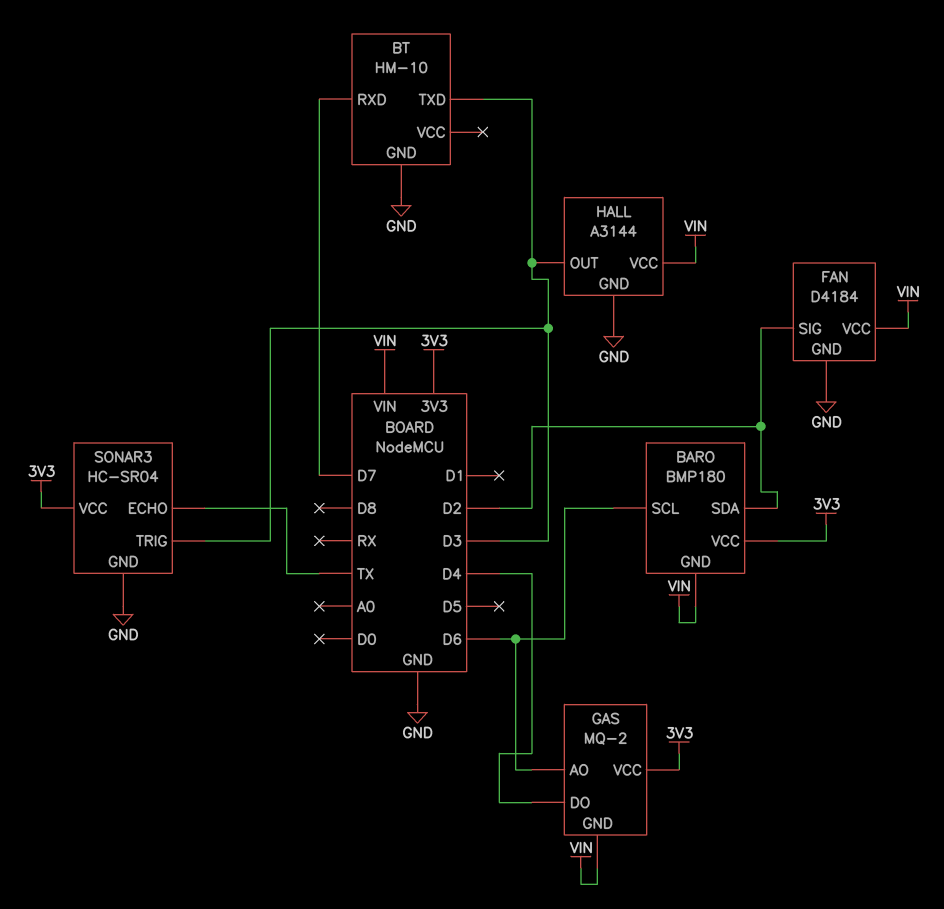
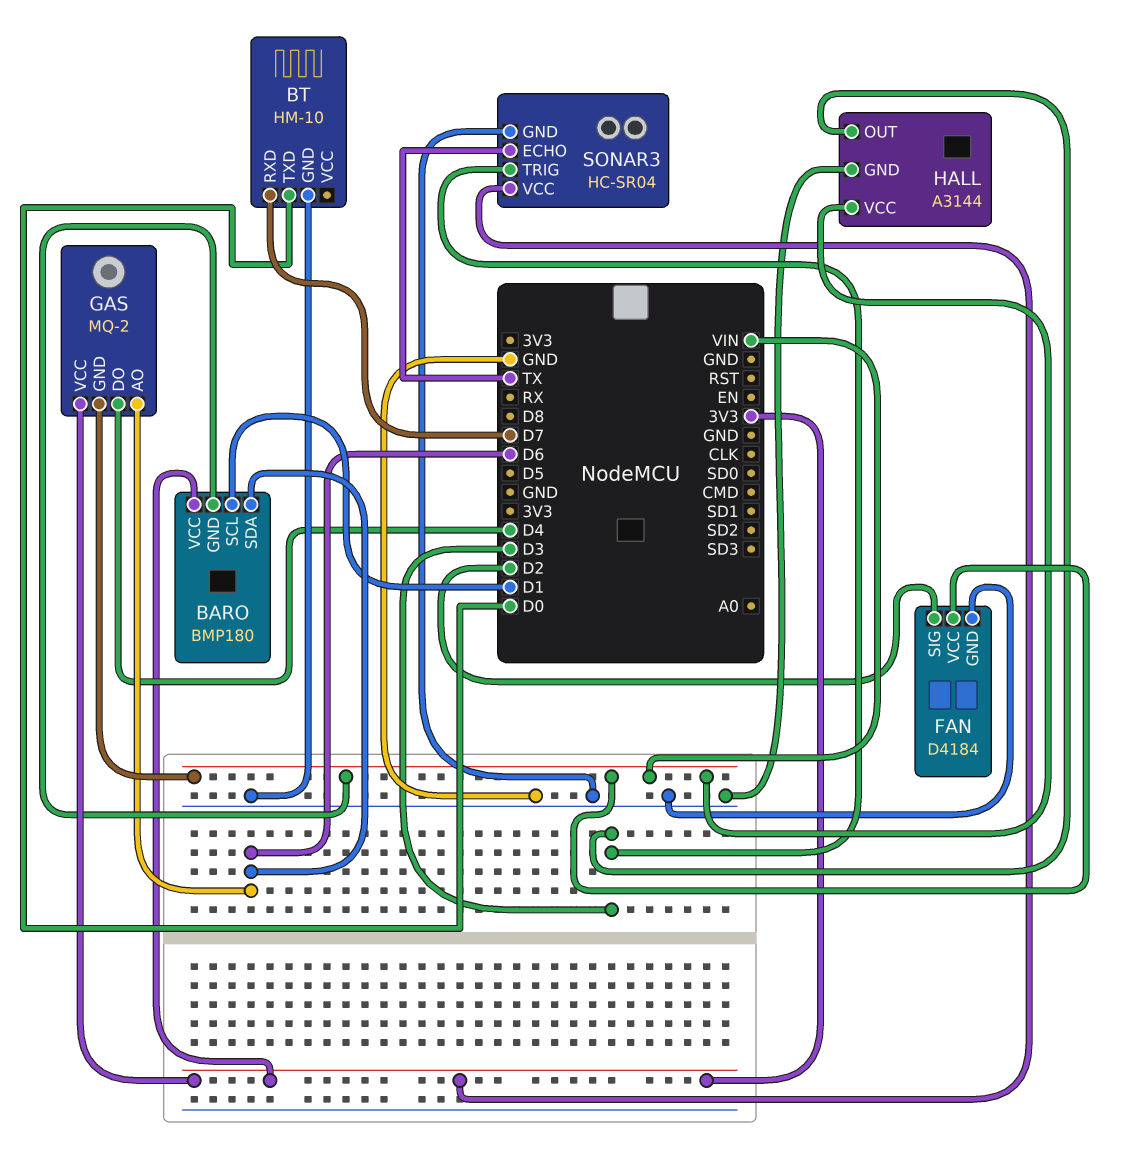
BARO pin SCL: D6 -> D1
BARO pin SDA: D2 -> D6
BT pin TXD: D3 -> D0

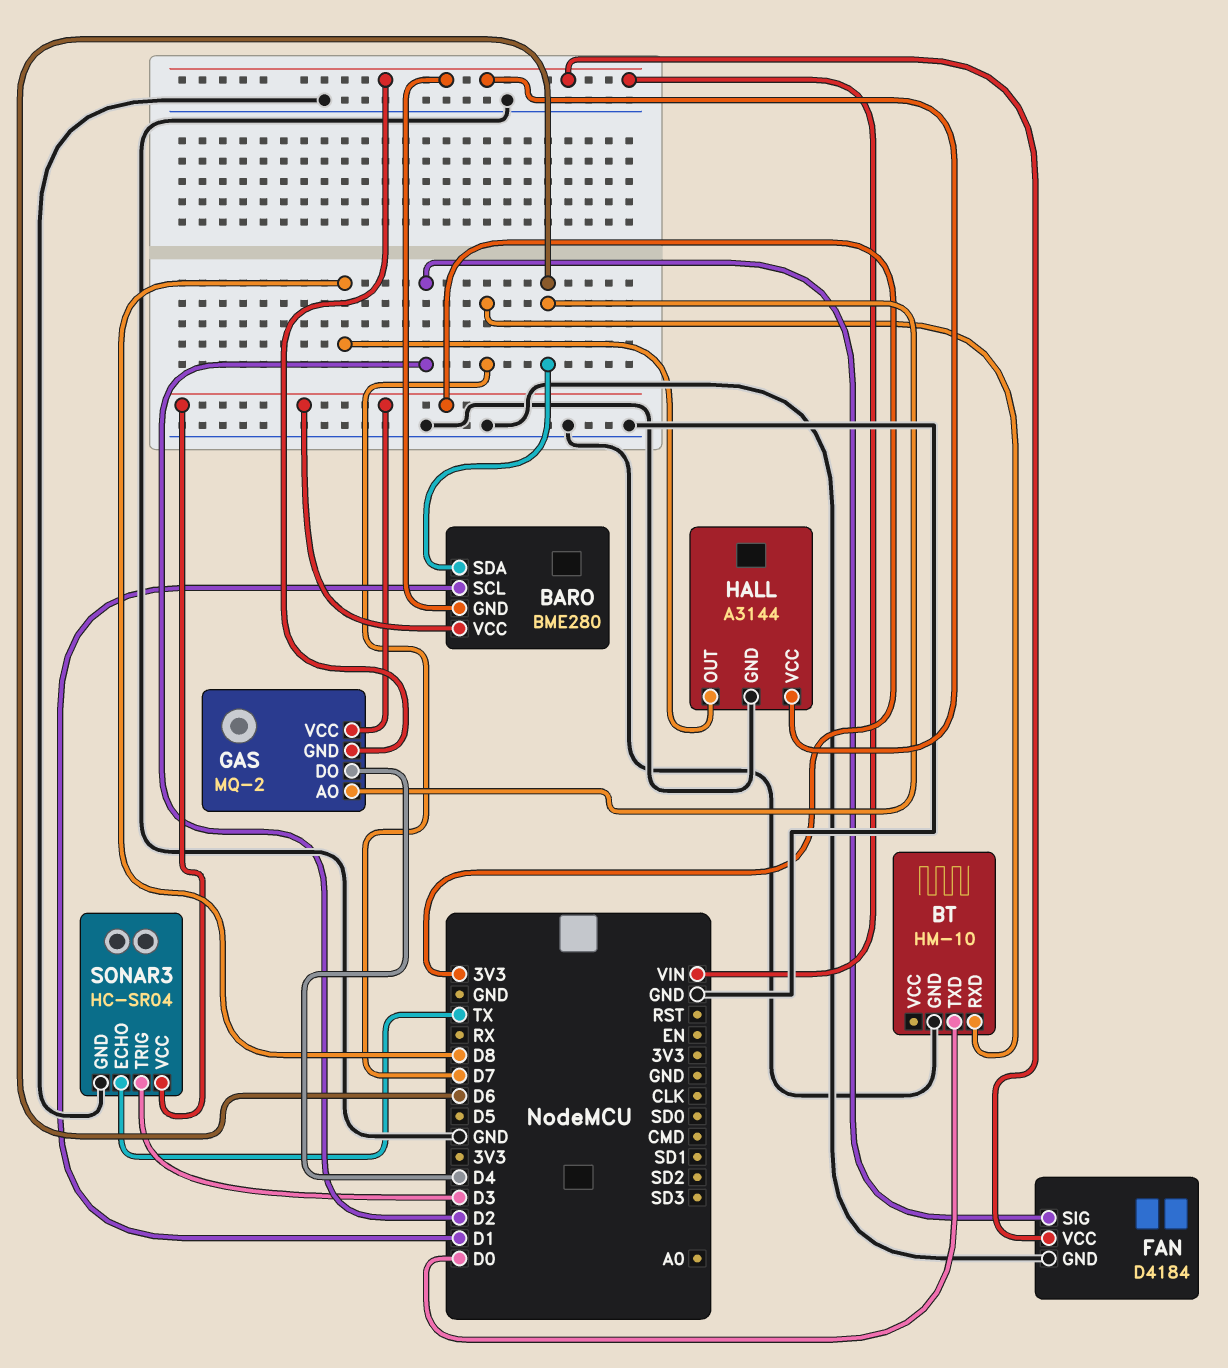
BARO: BMP180 -> BME280
HALL pin OUT: D3 -> D8

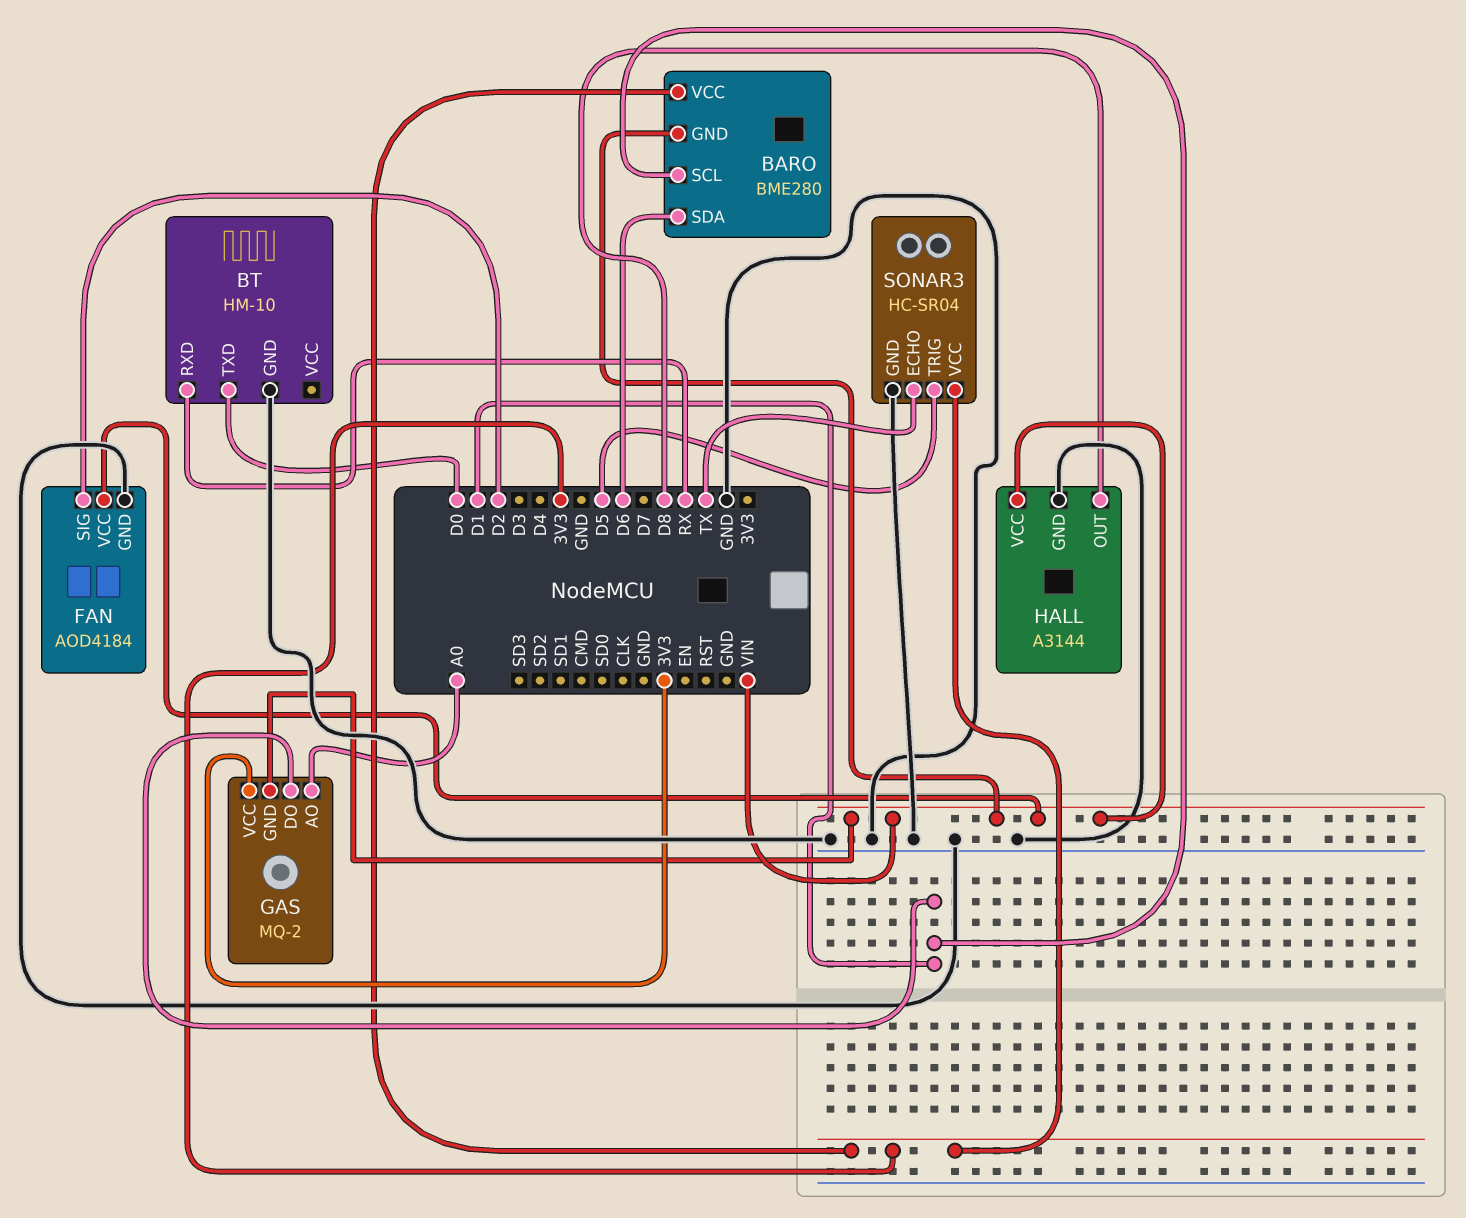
BT pin RXD: D7 -> RX
FAN: D4184 -> AOD4184
GAS pin AO: D6 -> A0
GAS pin DO: D4 -> D1
SONAR3 pin TRIG: D3 -> D5

